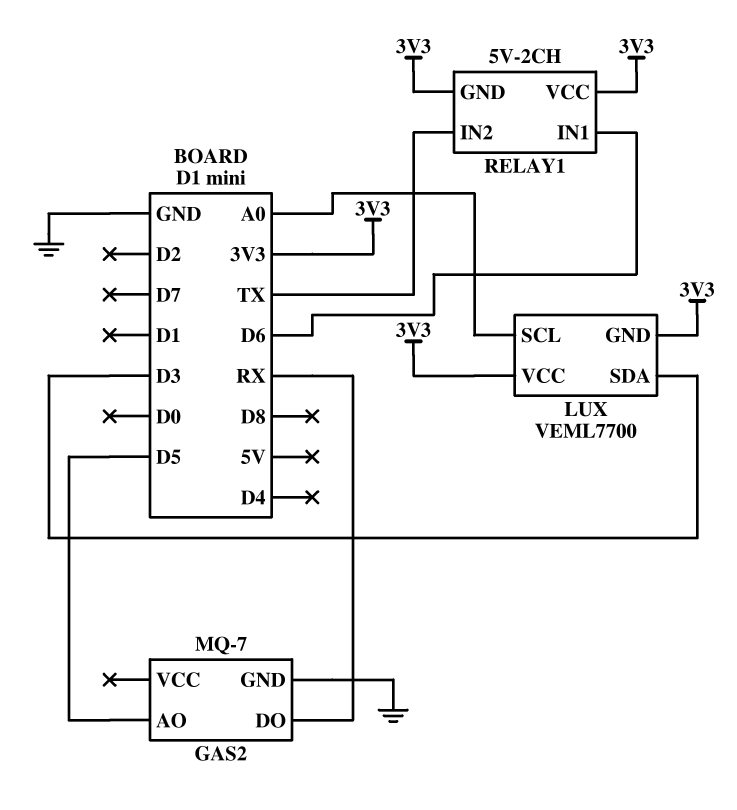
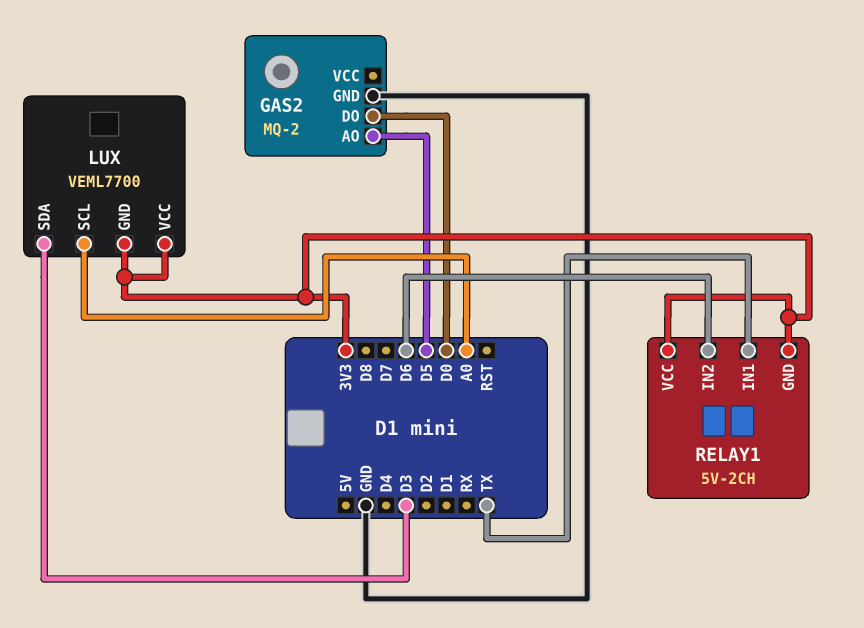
GAS2: MQ-7 -> MQ-2
GAS2 pin DO: RX -> D0
RELAY1 pin IN1: D6 -> TX
RELAY1 pin IN2: TX -> D6

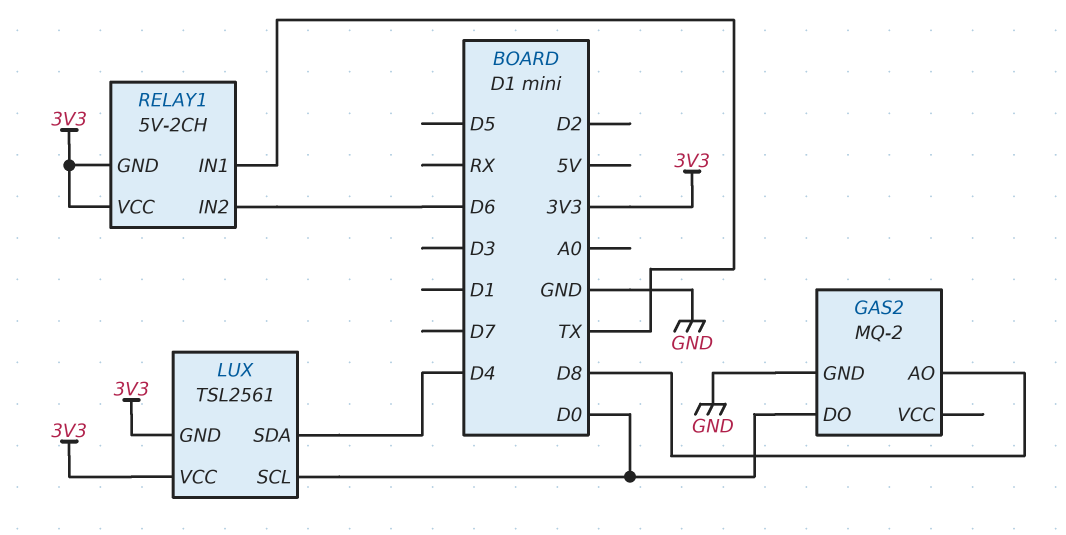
GAS2 pin AO: D5 -> D8
LUX: VEML7700 -> TSL2561
LUX pin SCL: A0 -> D0
LUX pin SDA: D3 -> D4

